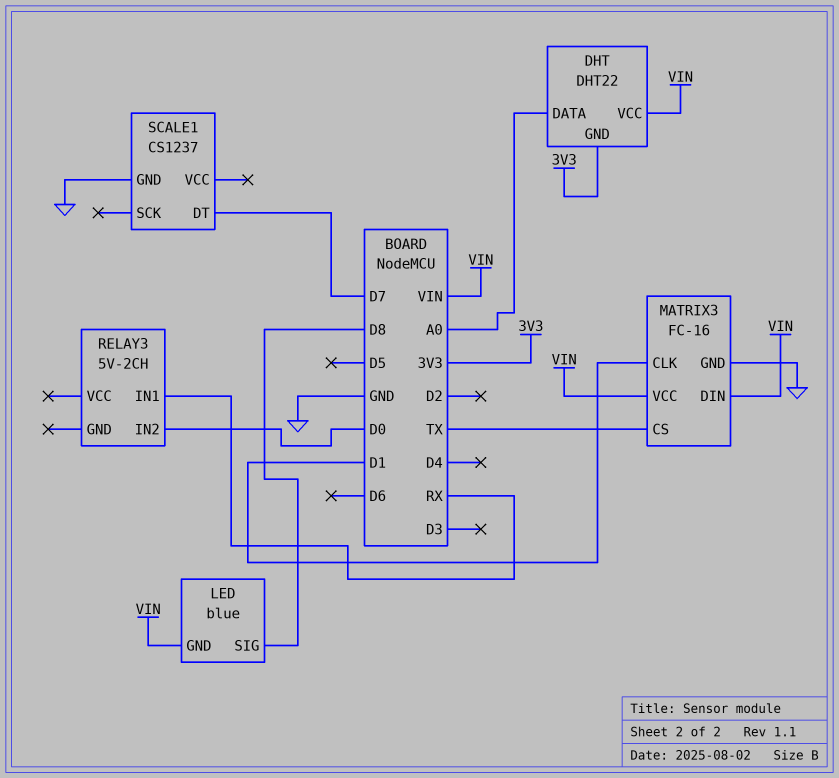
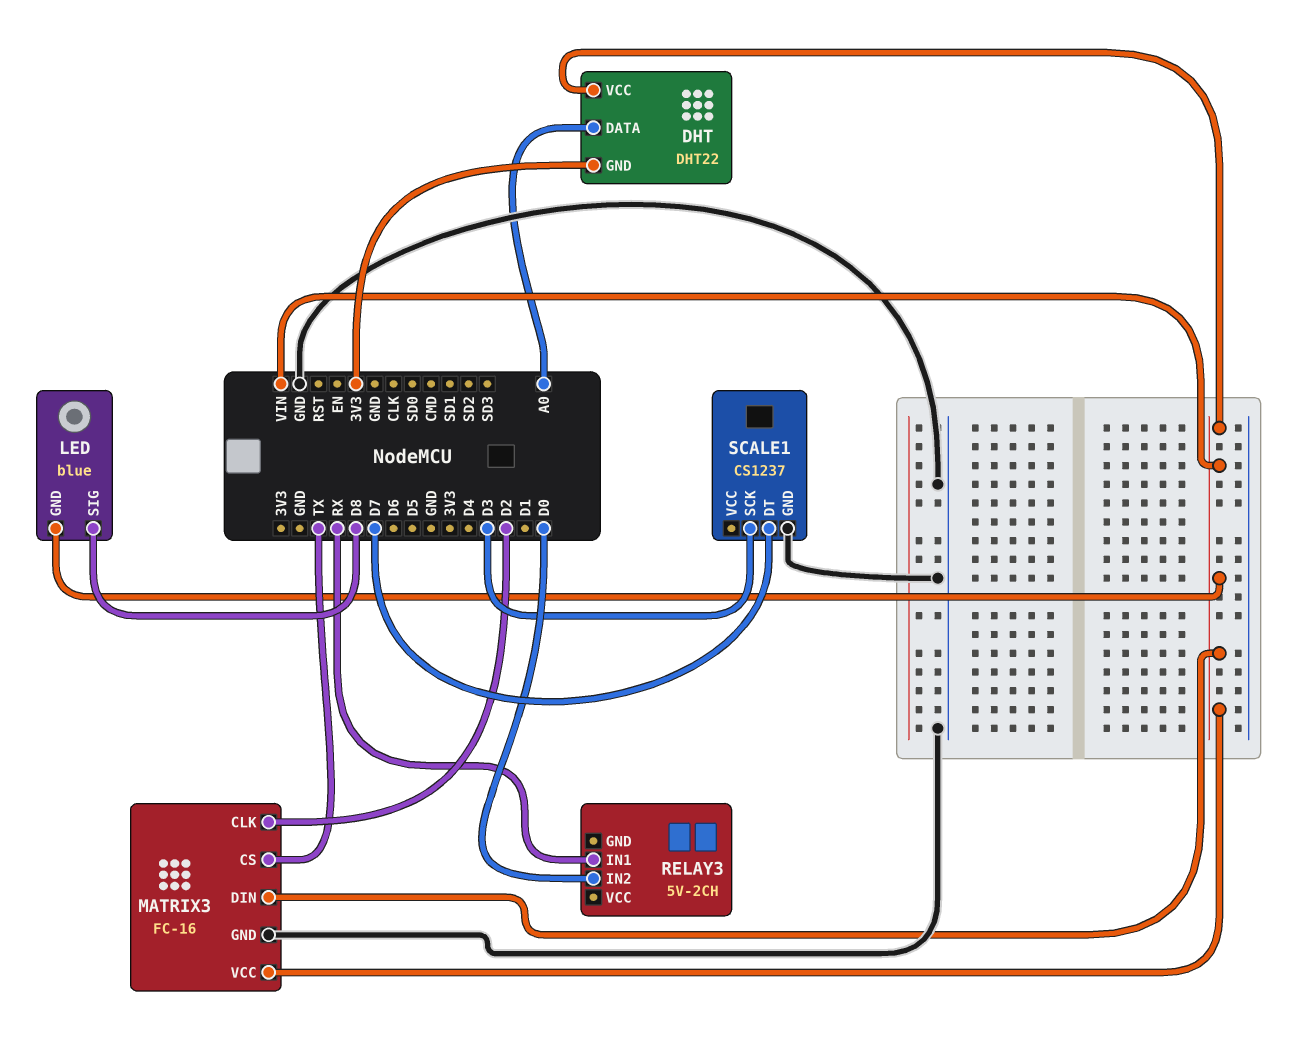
MATRIX3 pin CLK: D1 -> D2
SCALE1 pin SCK: none -> D3

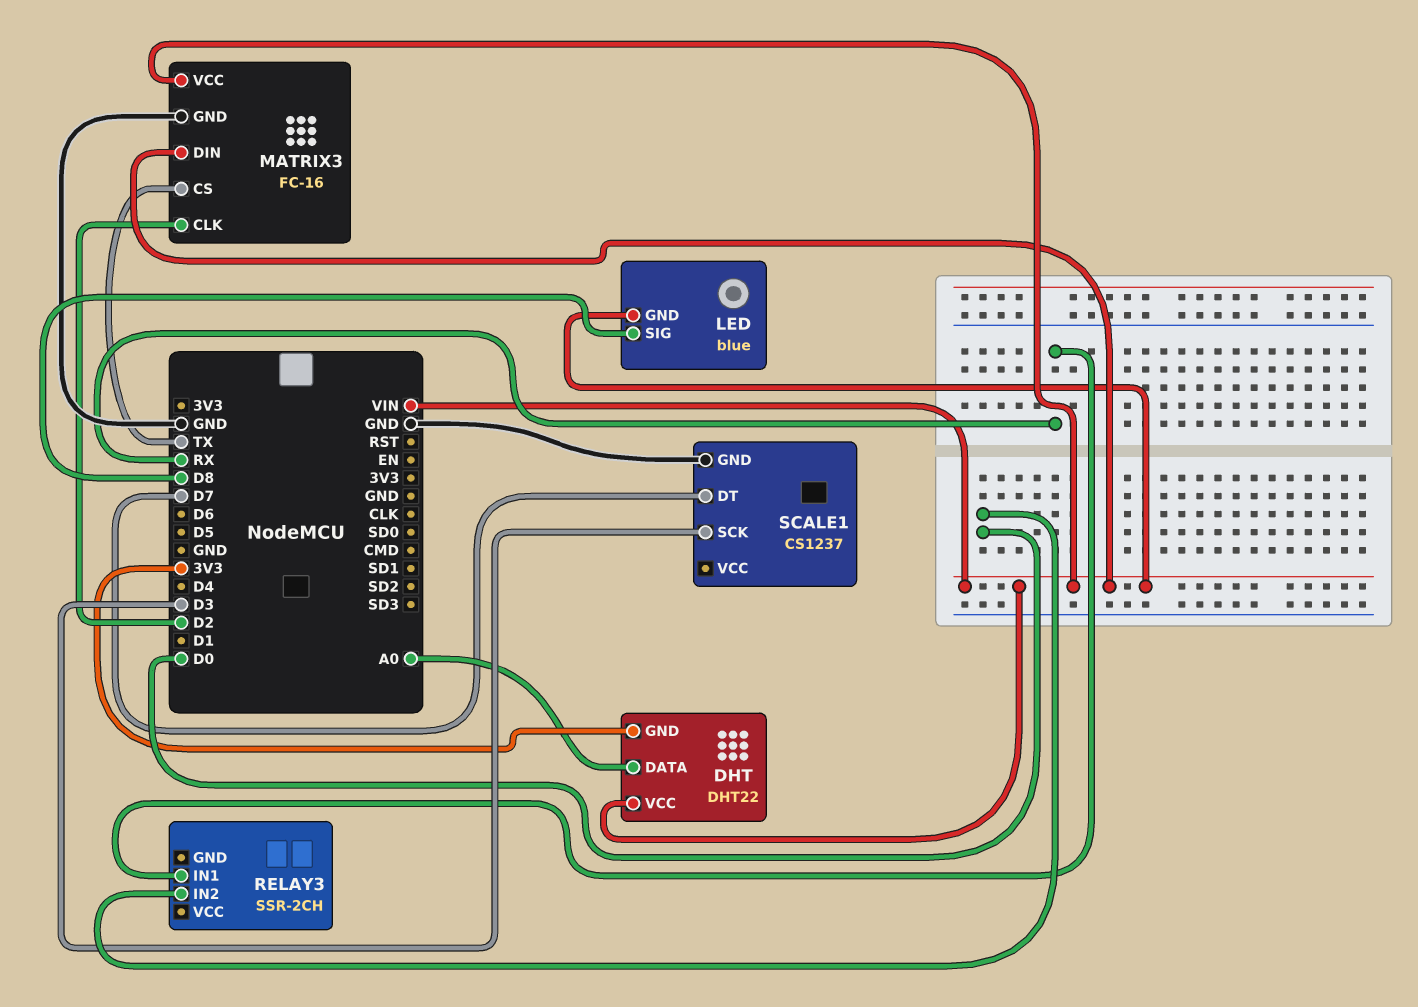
RELAY3: 5V-2CH -> SSR-2CH

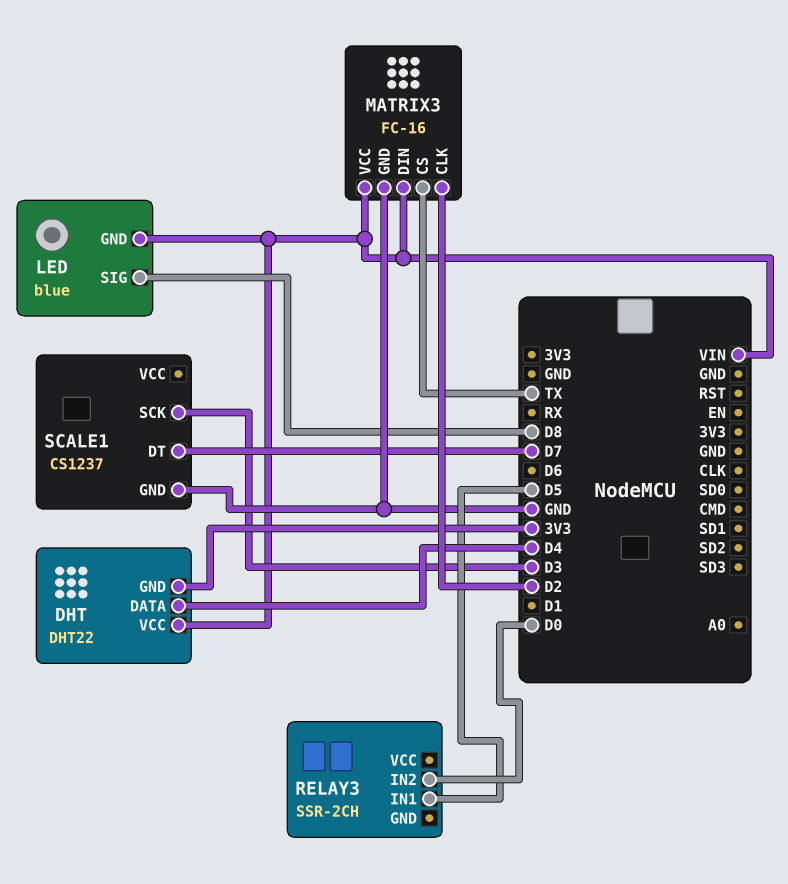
DHT pin DATA: A0 -> D4
RELAY3 pin IN1: RX -> D5

